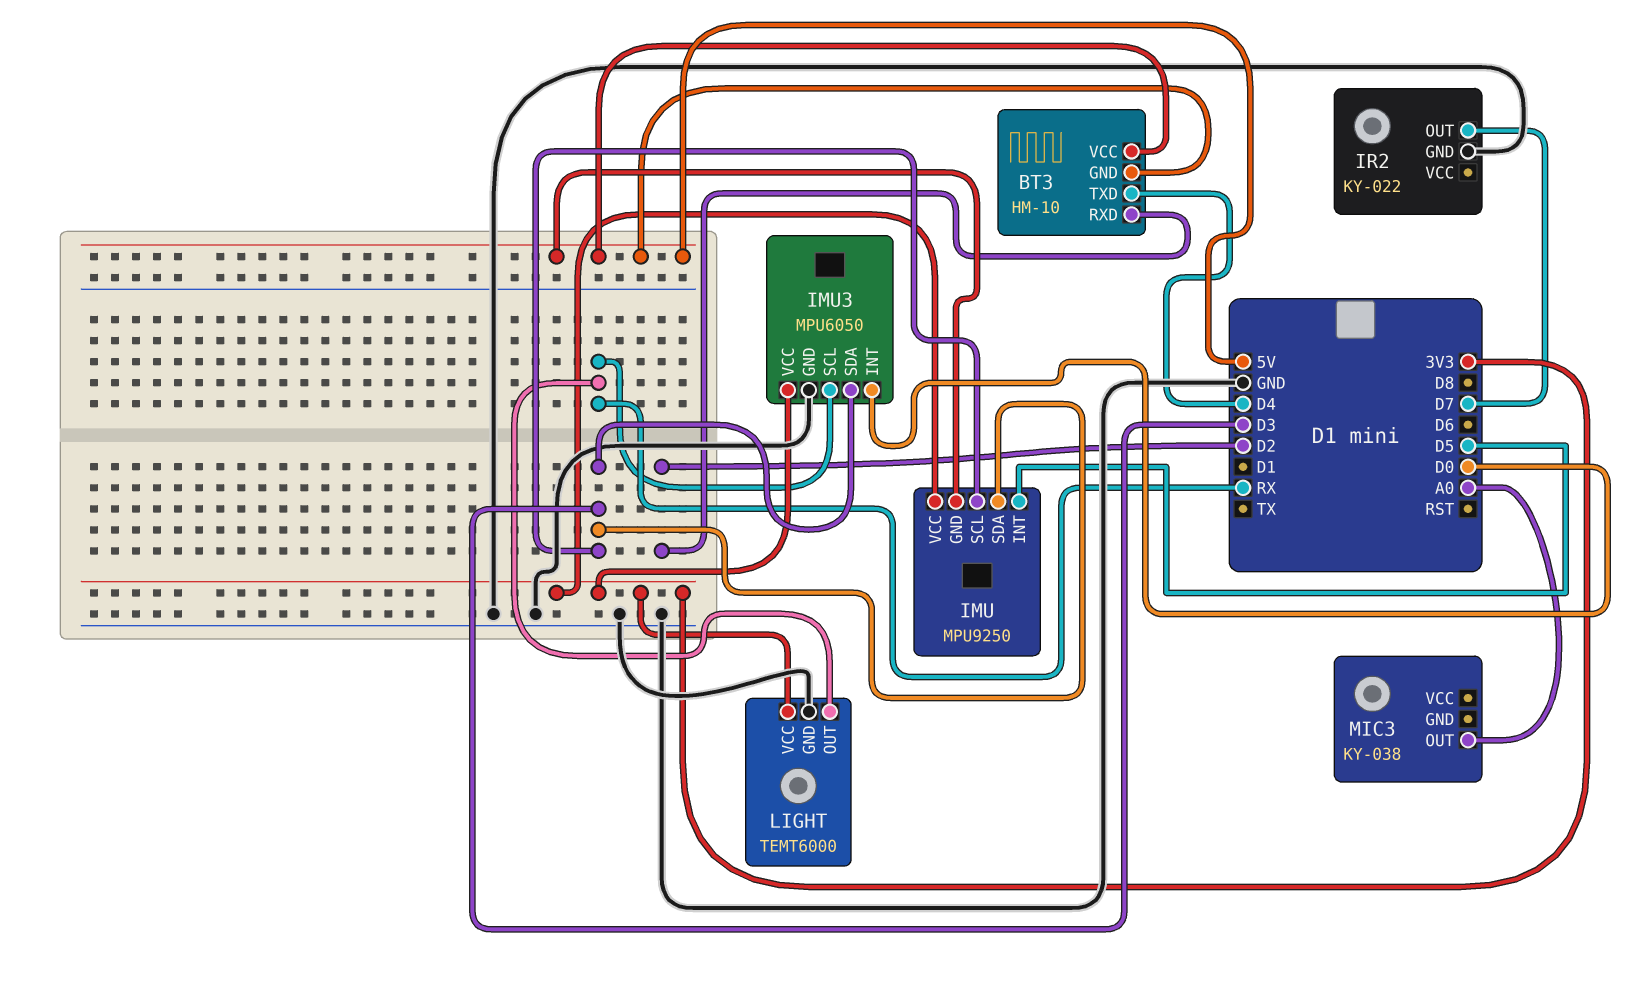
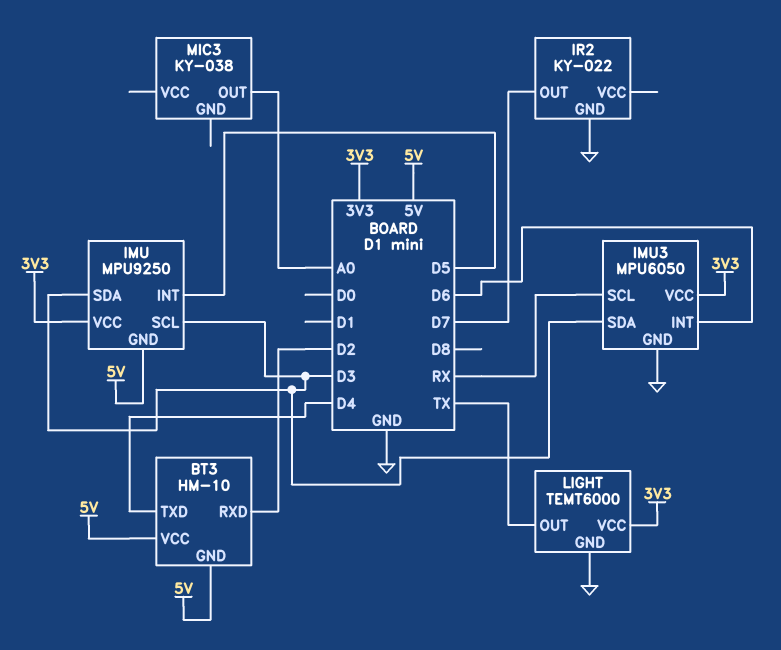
IMU3 pin INT: D0 -> D6
LIGHT pin OUT: RX -> TX

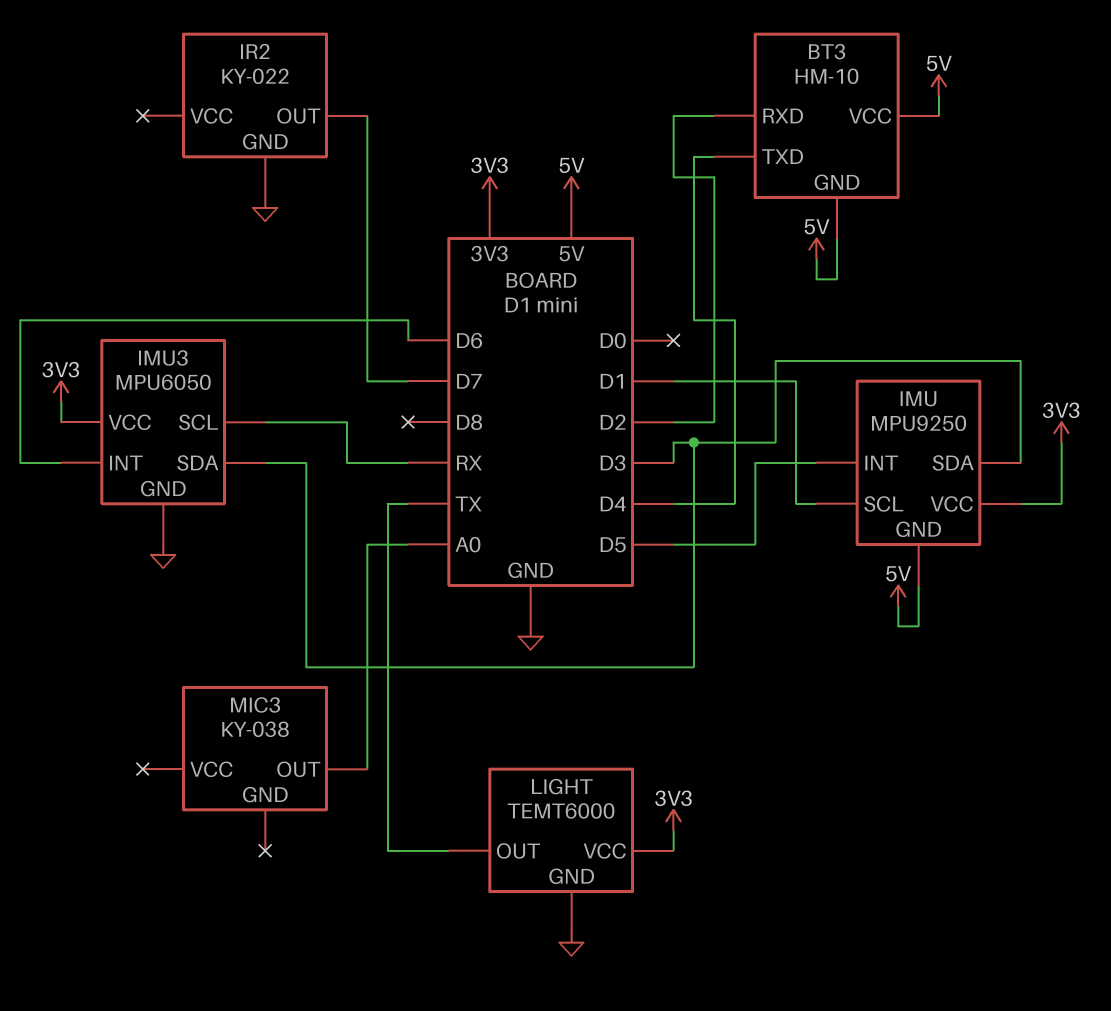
IMU pin SCL: D3 -> D1

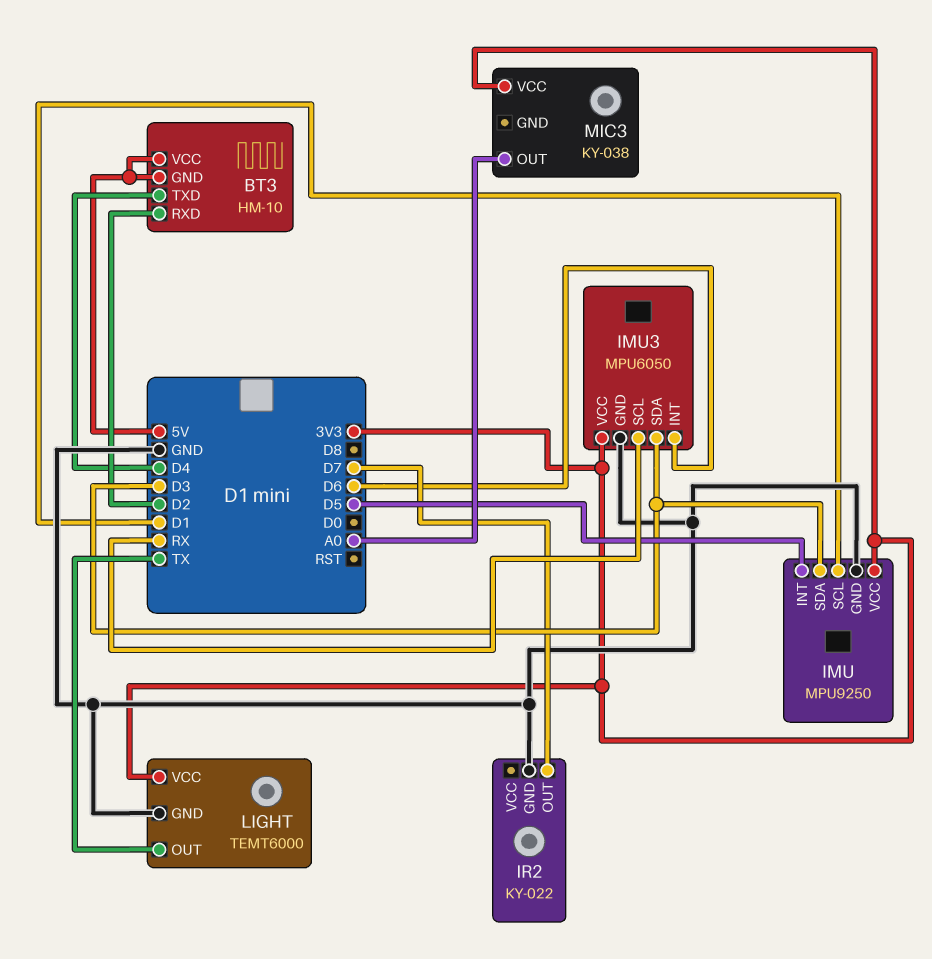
IMU pin GND: 5V -> GND
MIC3 pin VCC: none -> 3V3

